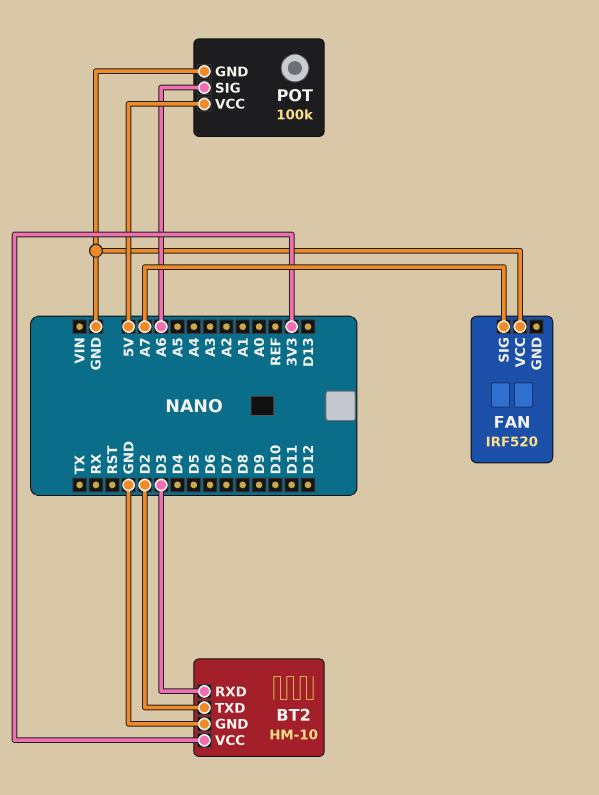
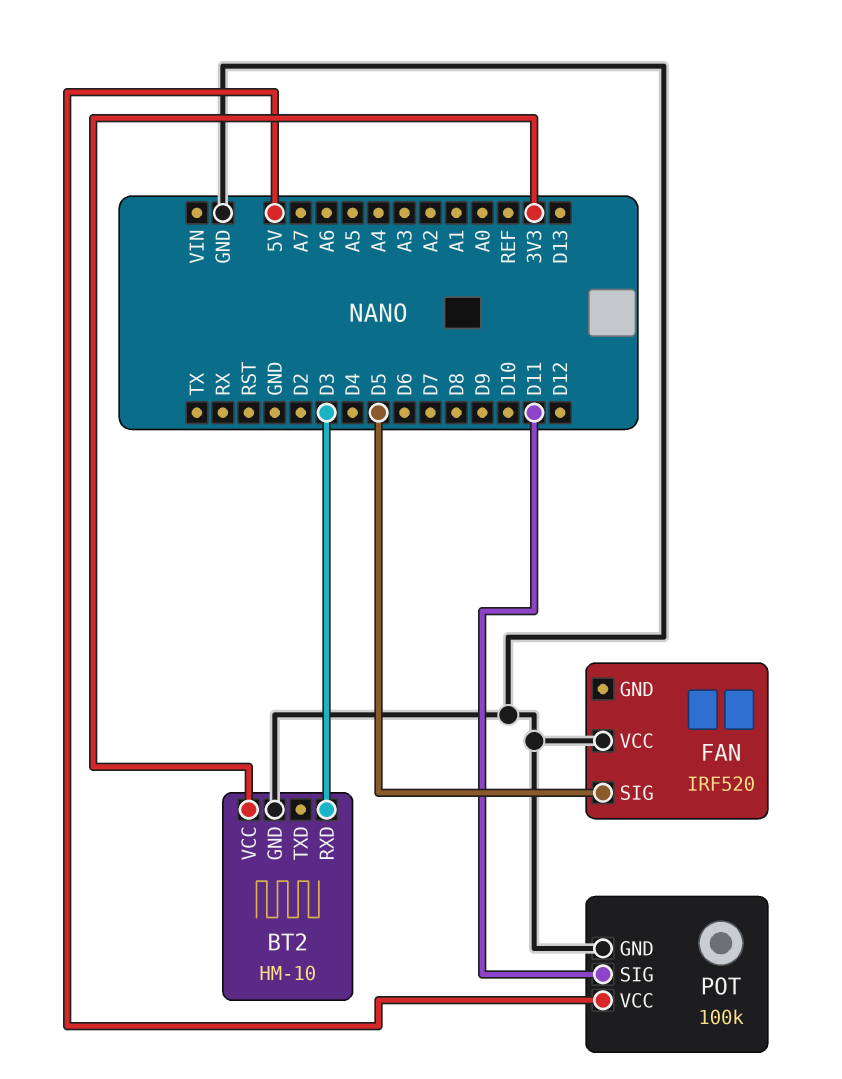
BT2 pin TXD: D2 -> none
FAN pin SIG: A7 -> D5
POT pin SIG: A6 -> D11

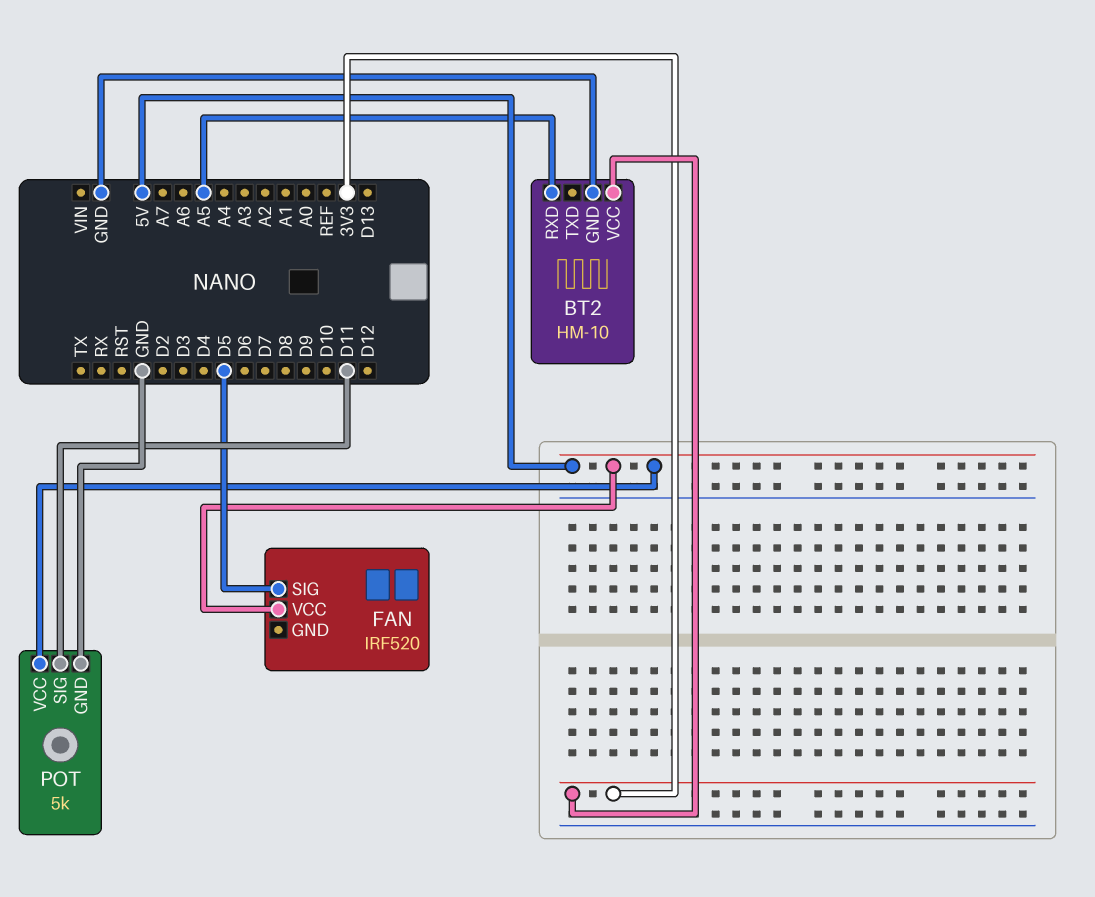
BT2 pin RXD: D3 -> A5
FAN pin VCC: GND -> 5V
POT: 100k -> 5k

